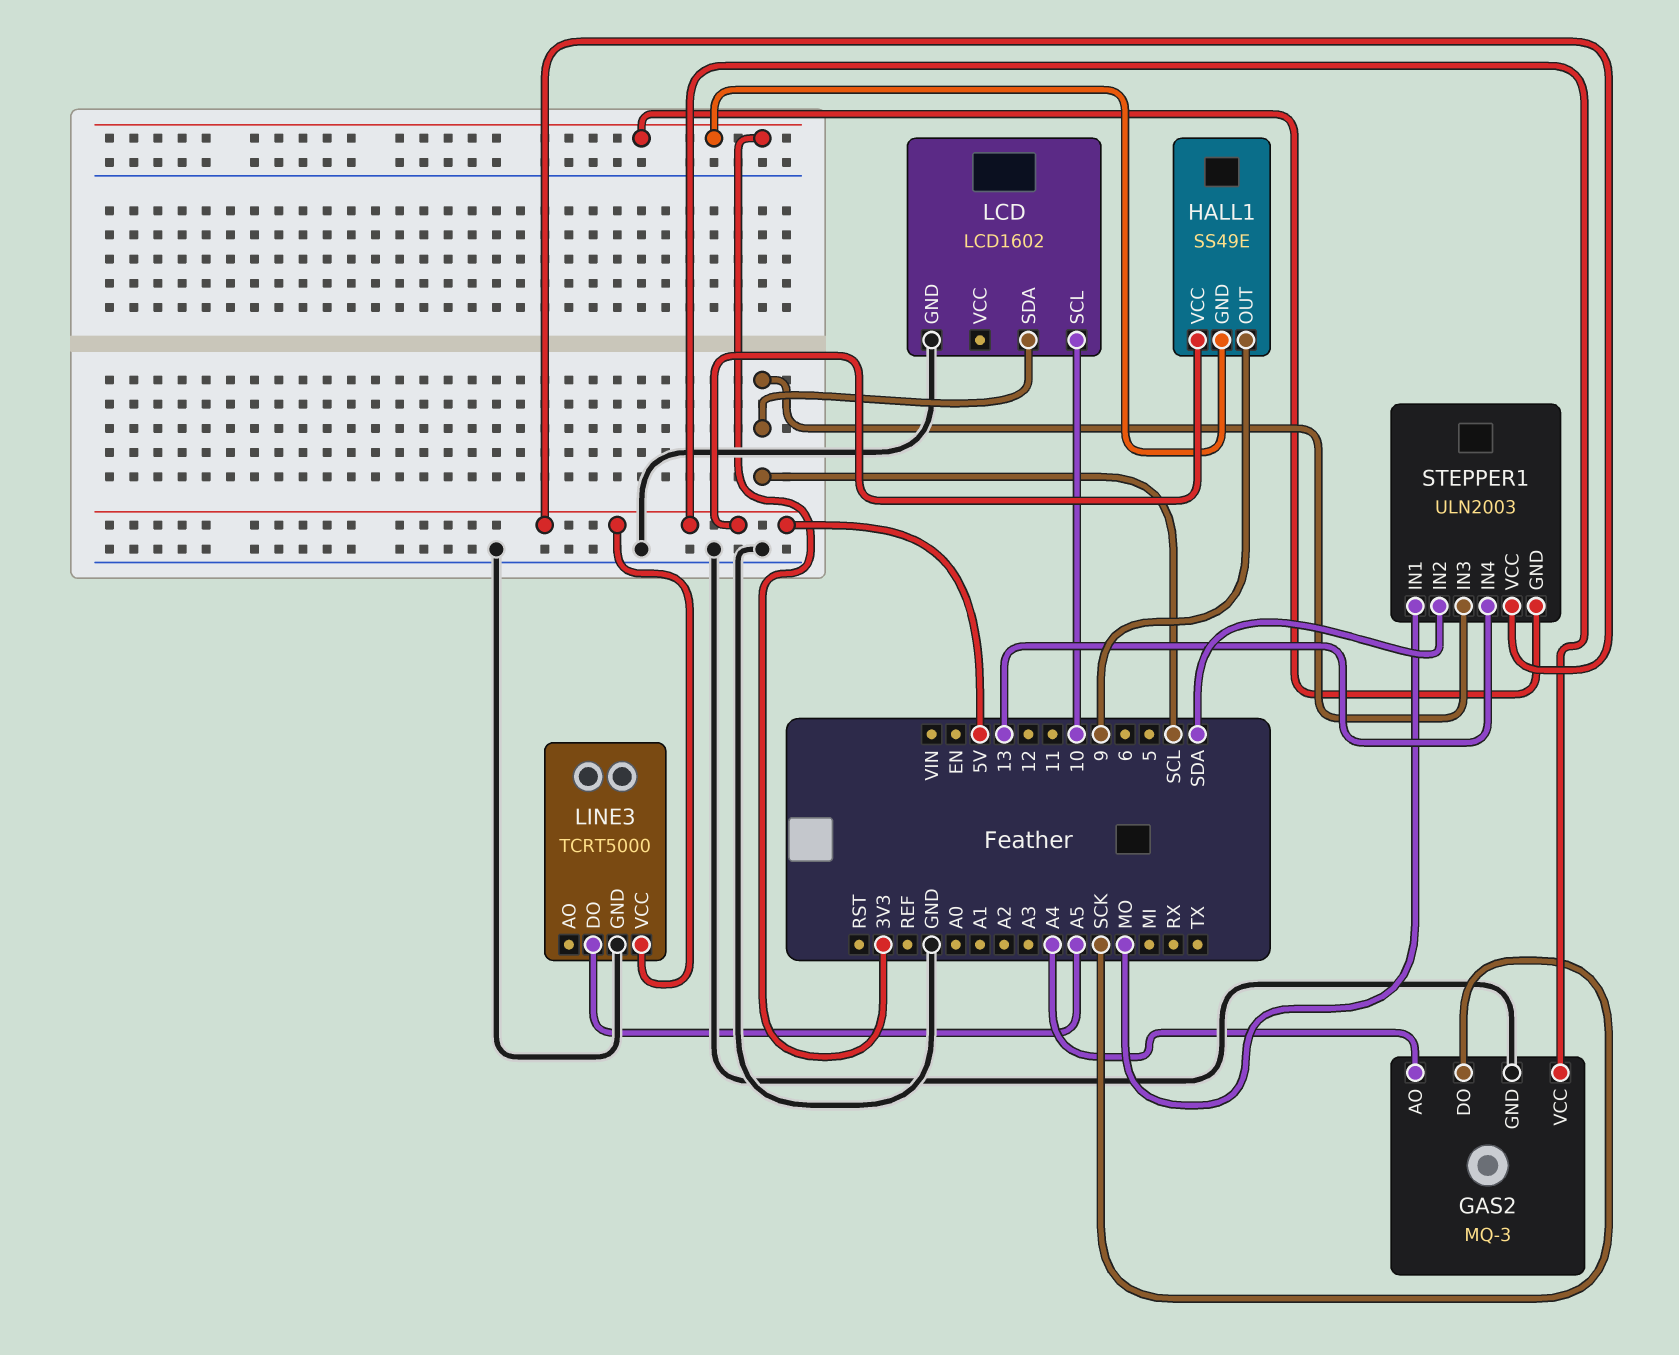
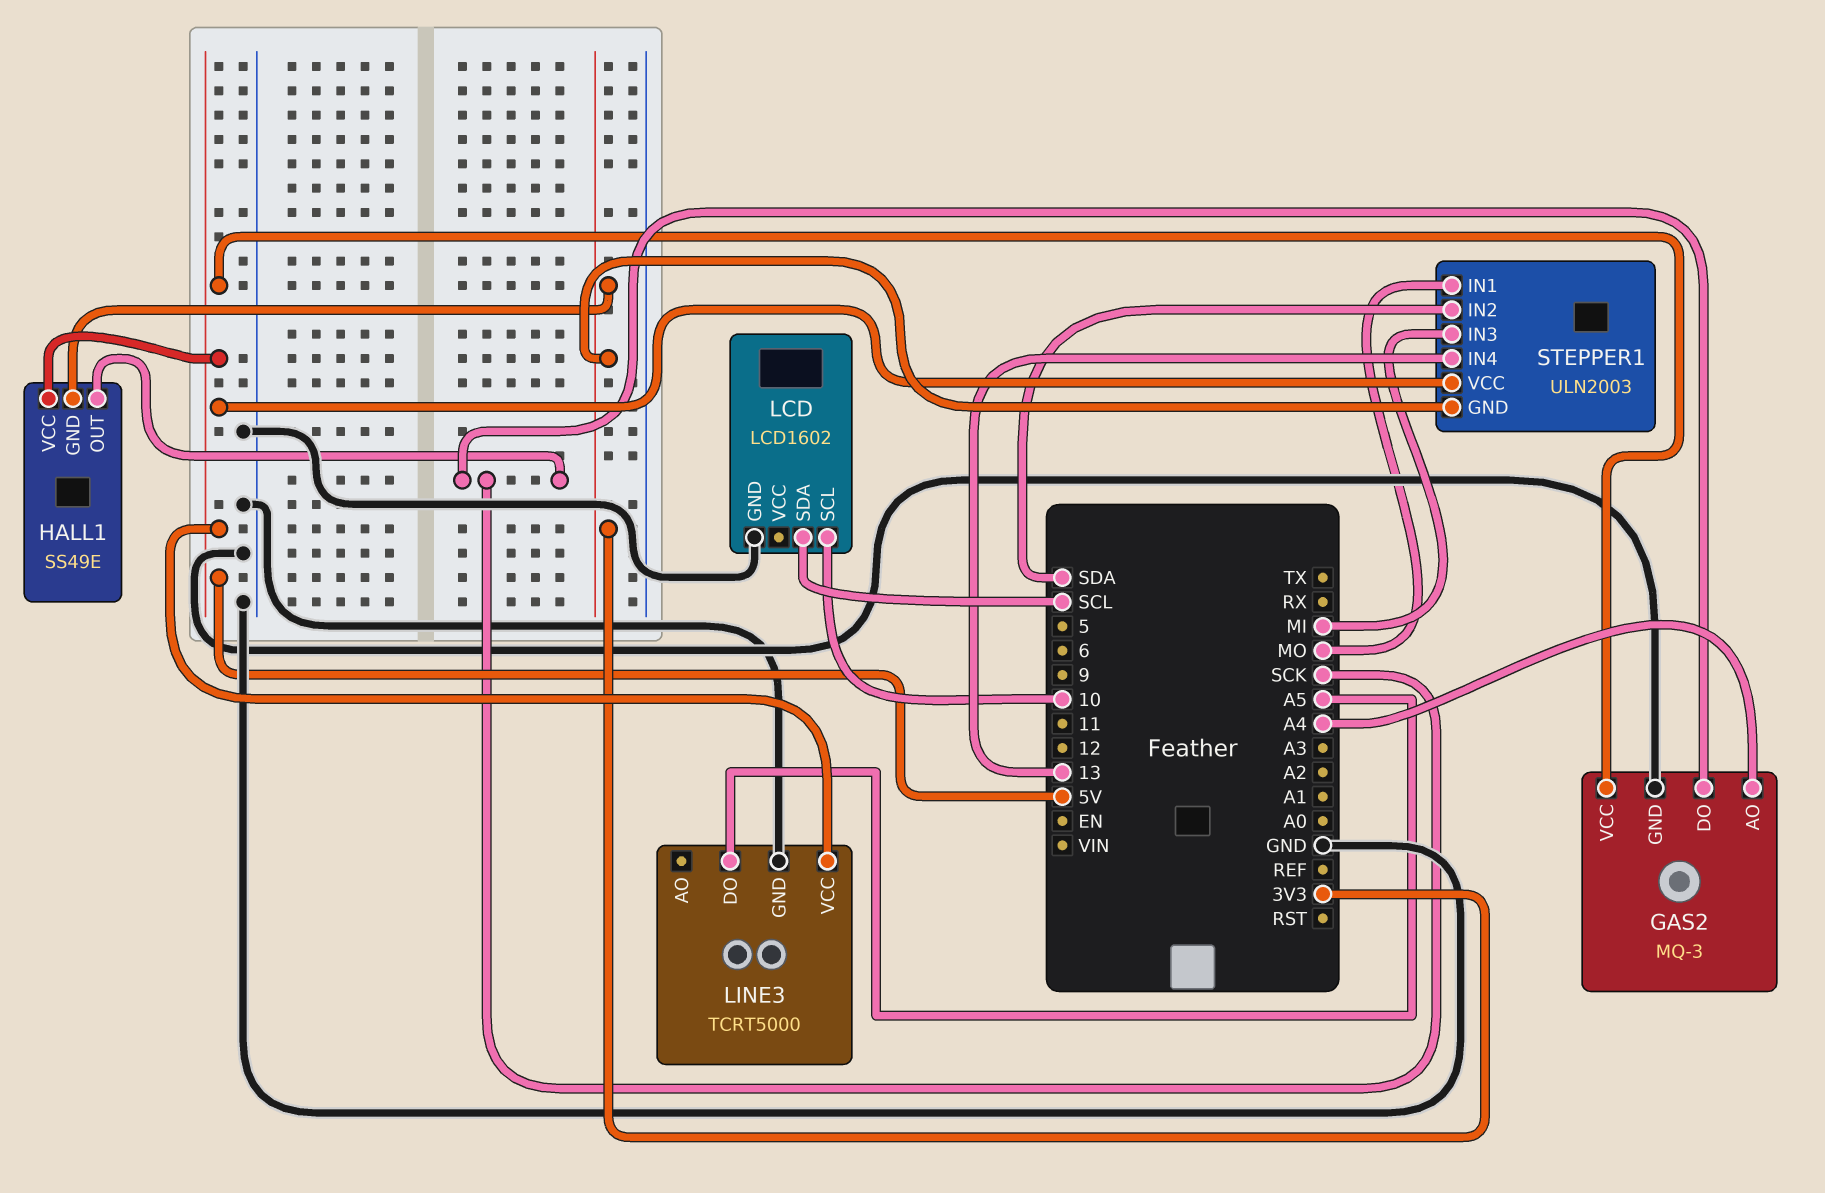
HALL1 pin OUT: 9 -> SCK
STEPPER1 pin IN3: SCL -> MI

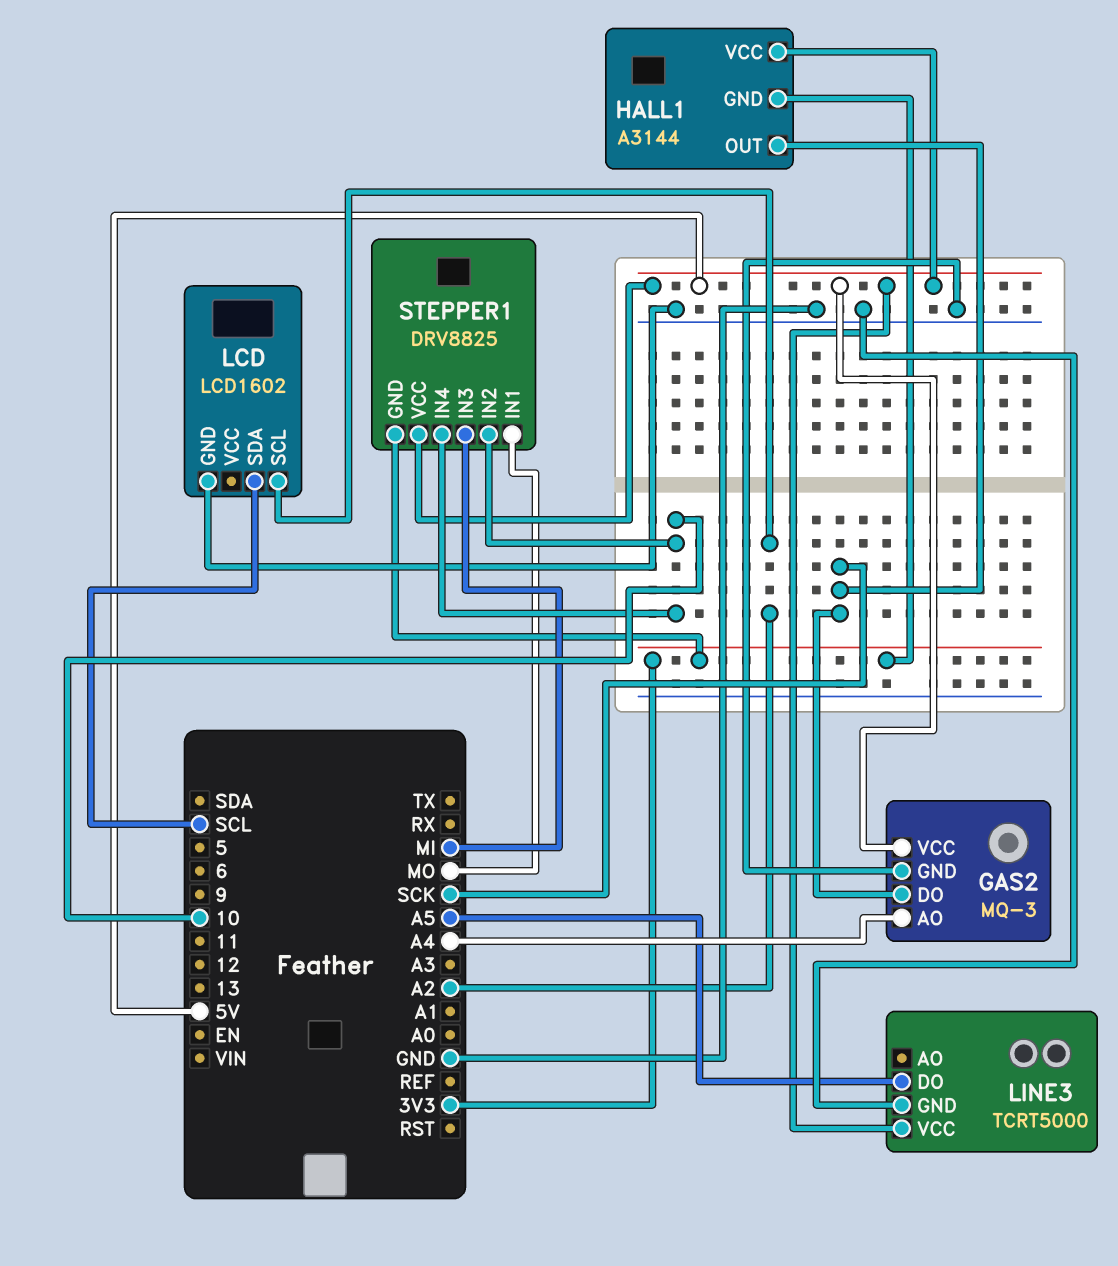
HALL1: SS49E -> A3144
LCD pin SCL: 10 -> A2
STEPPER1: ULN2003 -> DRV8825
STEPPER1 pin IN2: SDA -> 10
STEPPER1 pin IN4: 13 -> 10

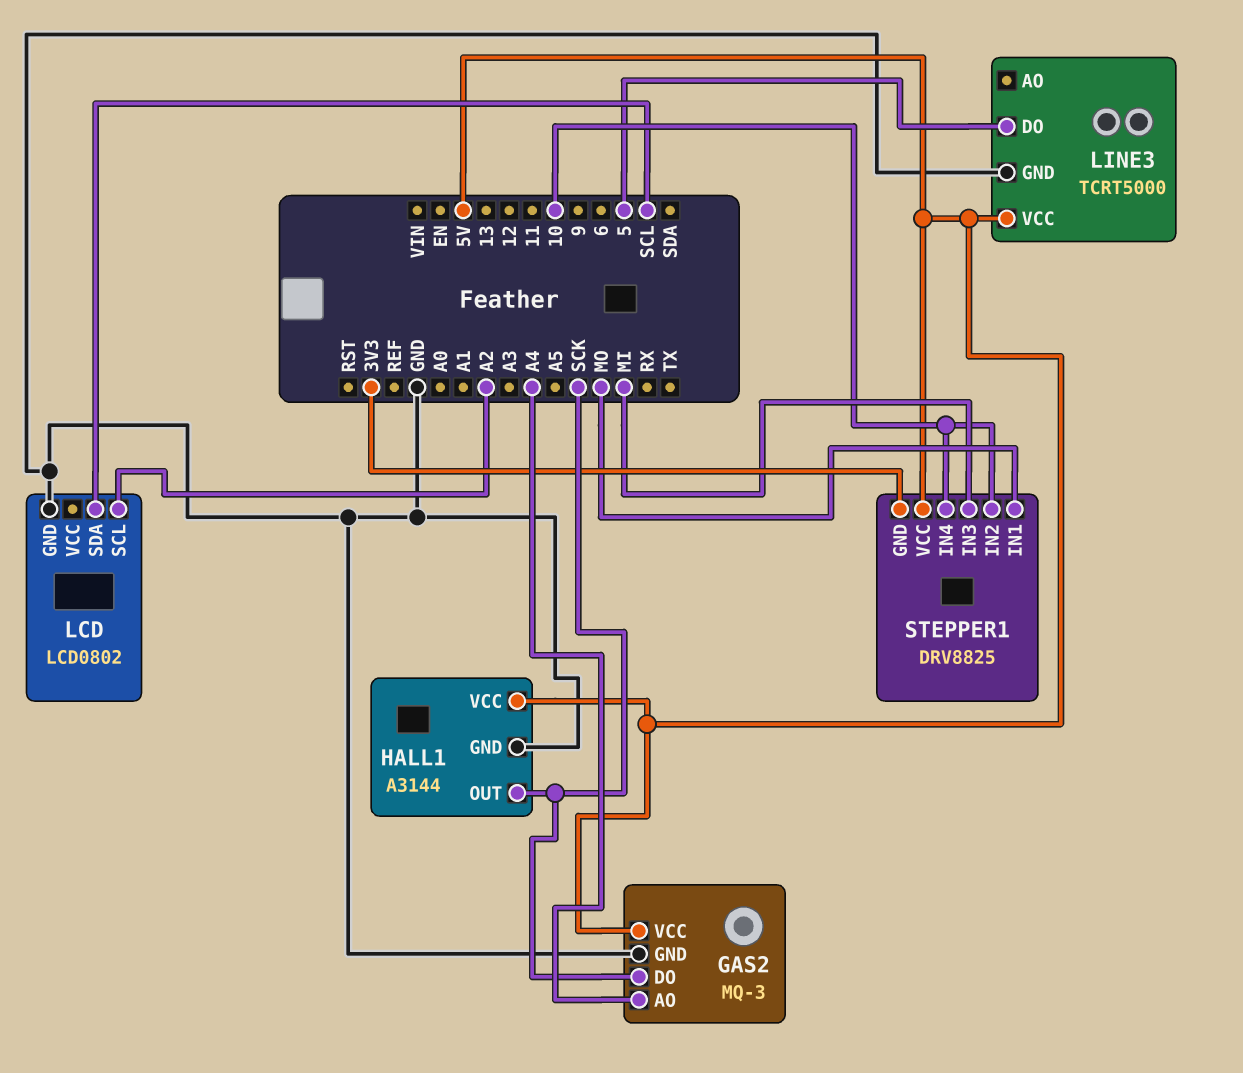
HALL1 pin GND: 3V3 -> GND
LCD: LCD1602 -> LCD0802
LINE3 pin DO: A5 -> 5

